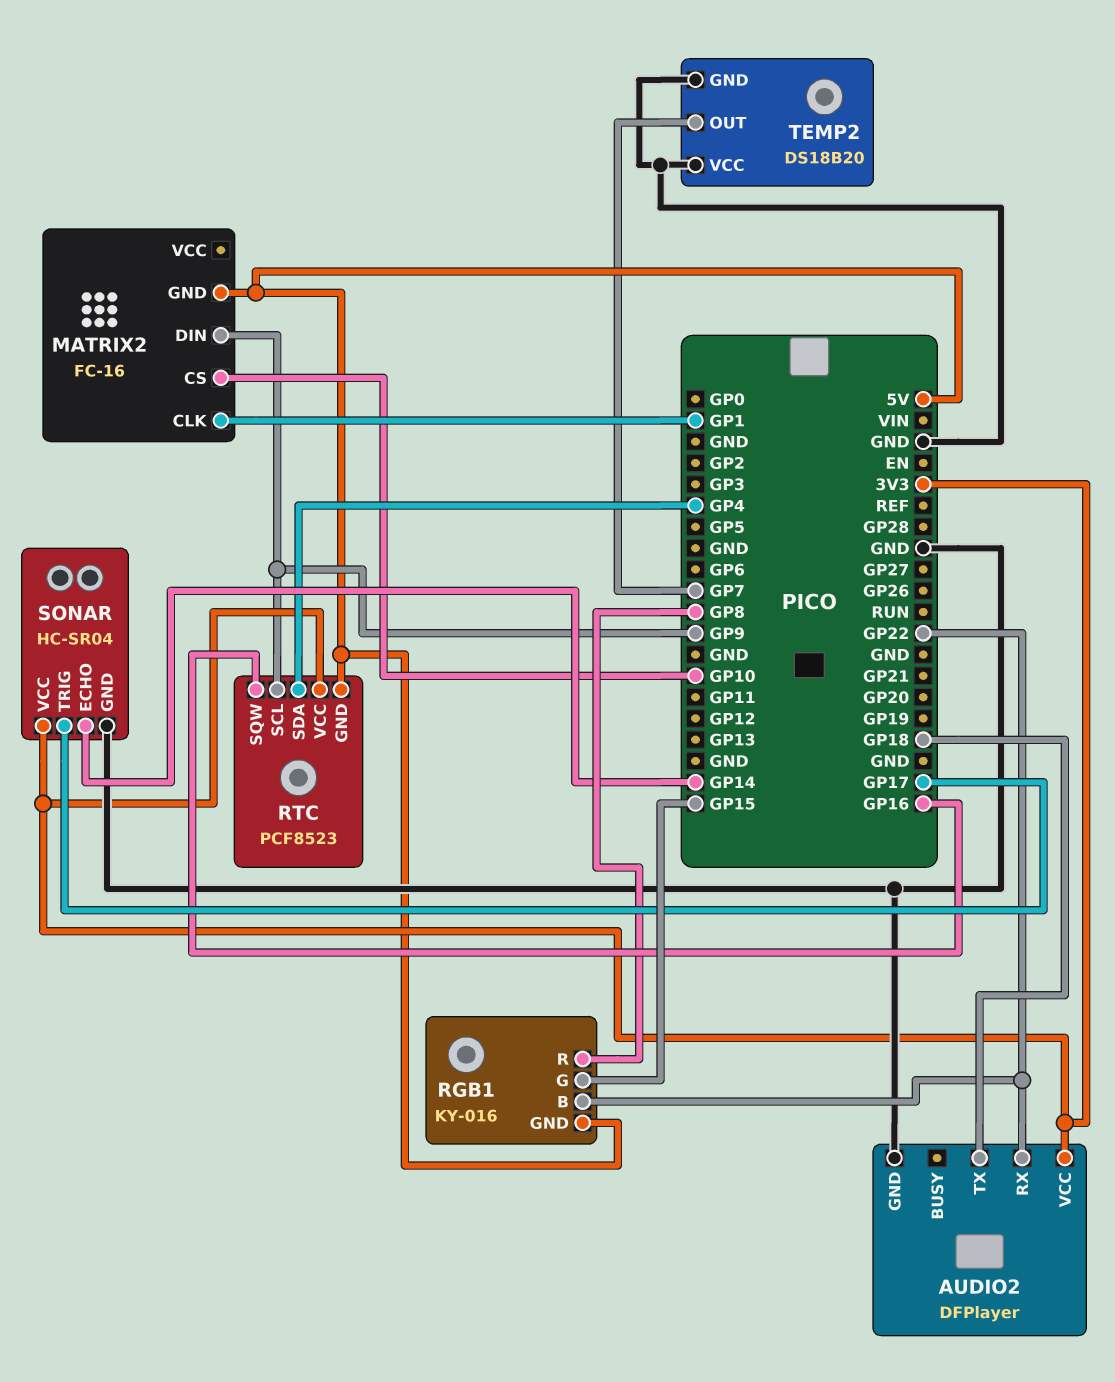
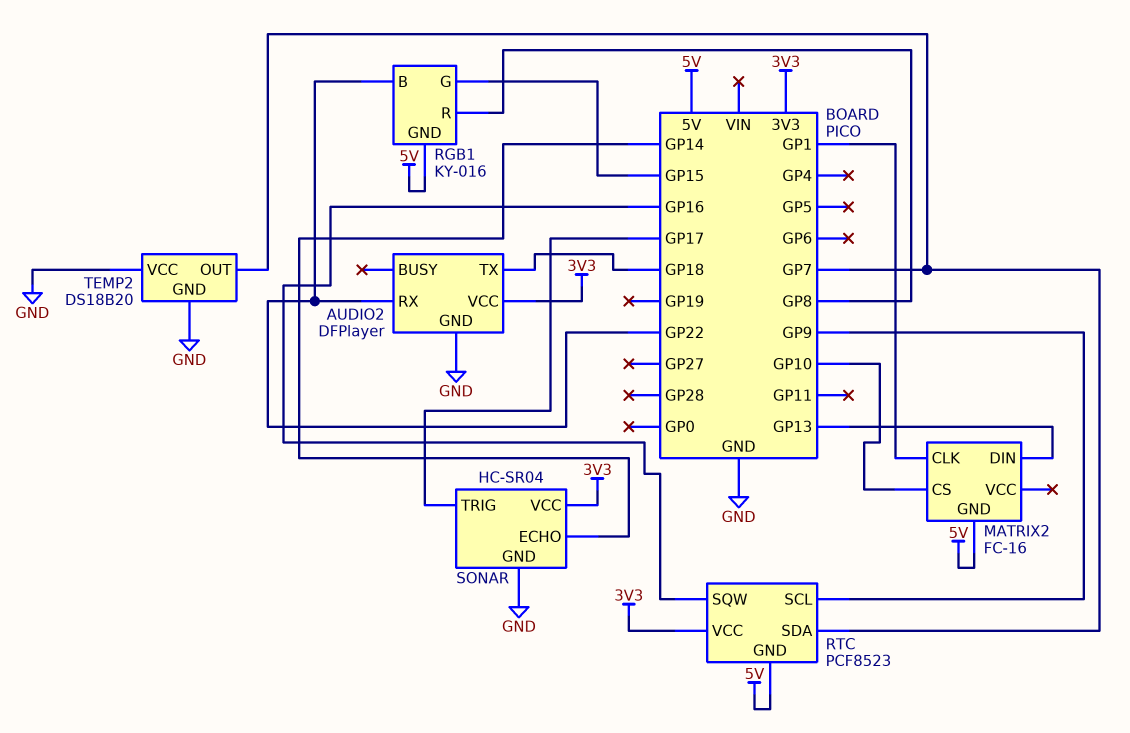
MATRIX2 pin DIN: GP9 -> GP13
RTC pin SDA: GP4 -> GP7

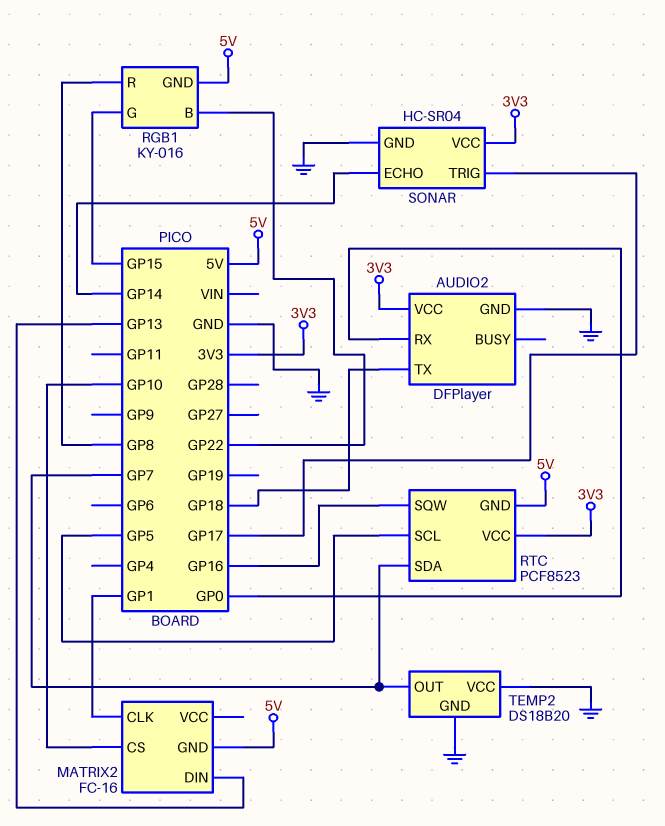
AUDIO2 pin RX: GP22 -> GP0
RTC pin SCL: GP9 -> GP5

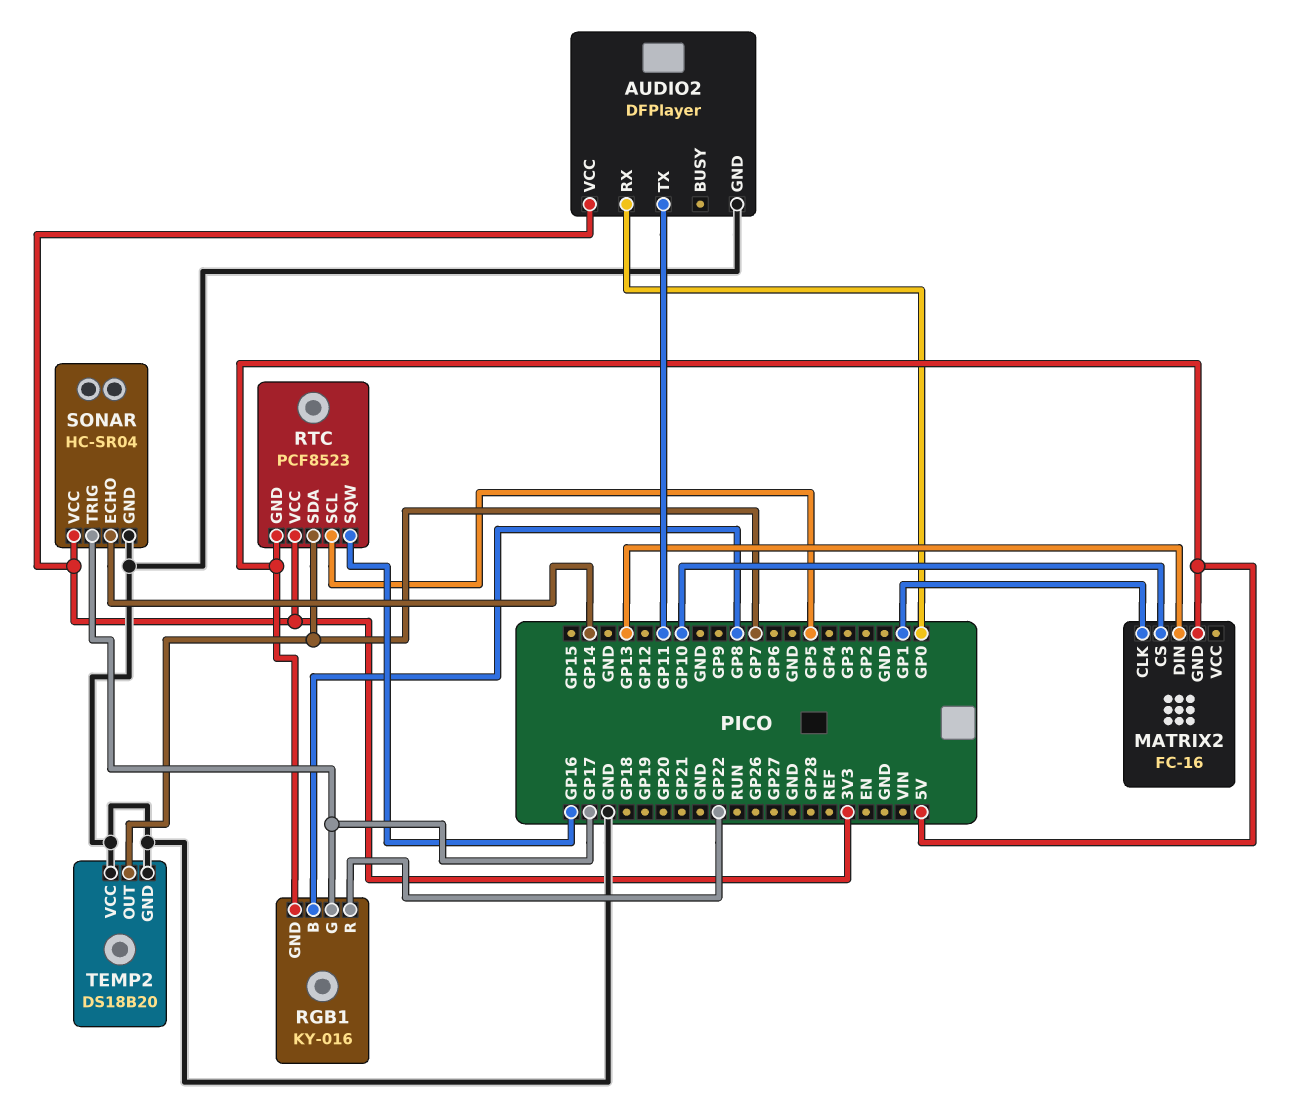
AUDIO2 pin TX: GP18 -> GP11
RGB1 pin B: GP22 -> GP8
RGB1 pin G: GP15 -> GP17
RGB1 pin R: GP8 -> GP22

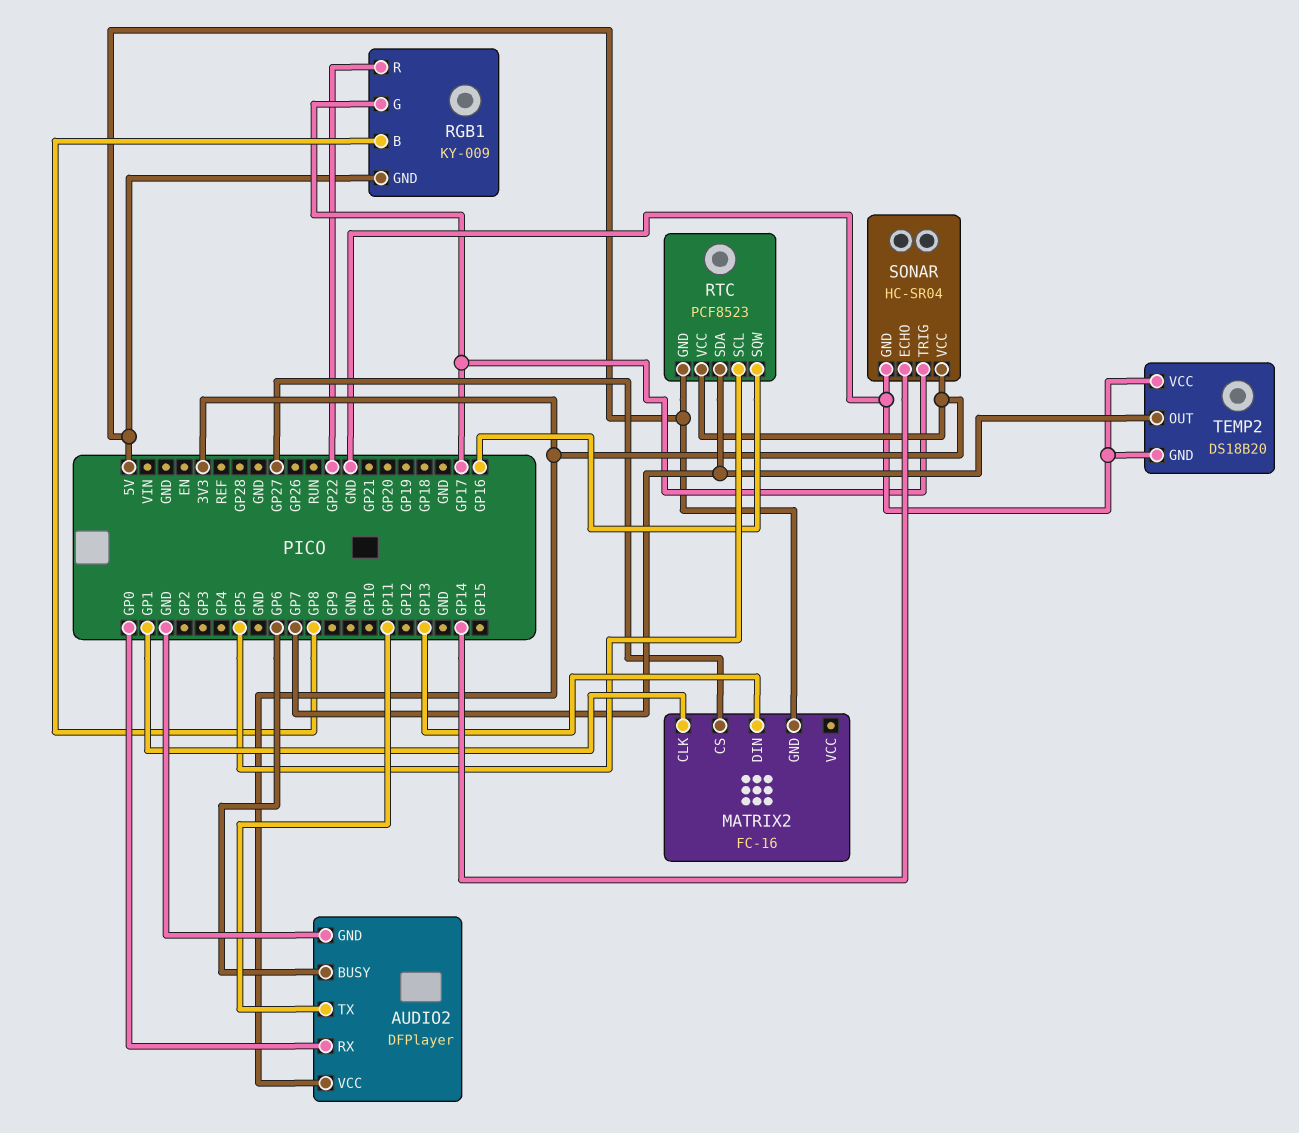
AUDIO2 pin BUSY: none -> GP6
MATRIX2 pin CS: GP10 -> GP27
RGB1: KY-016 -> KY-009

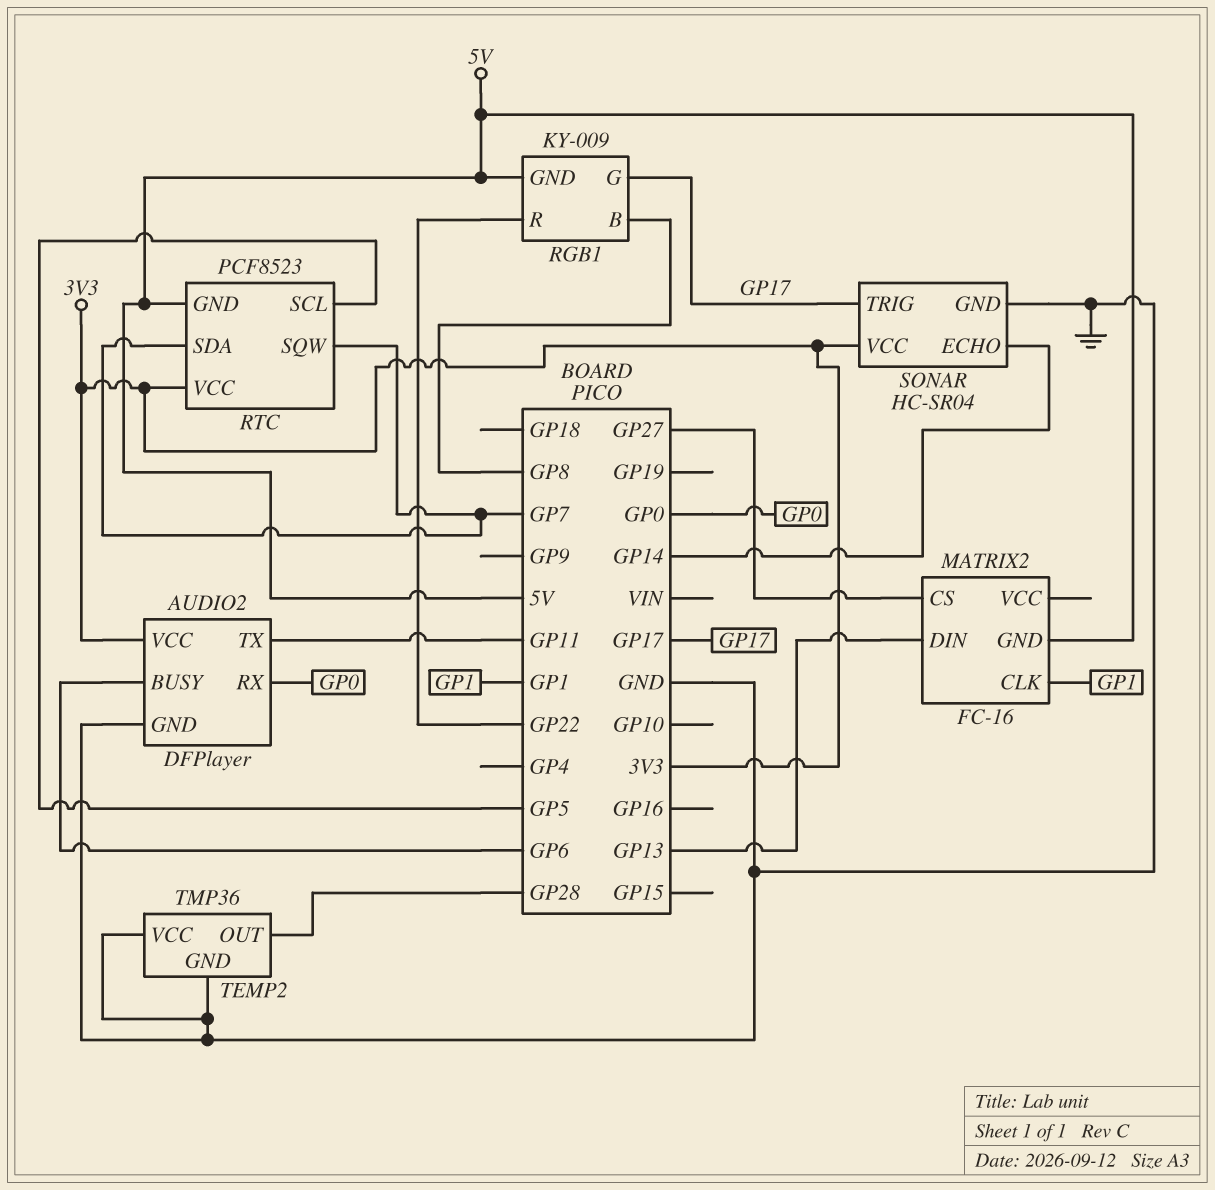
RTC pin SQW: GP16 -> GP7
TEMP2: DS18B20 -> TMP36
TEMP2 pin OUT: GP7 -> GP28

